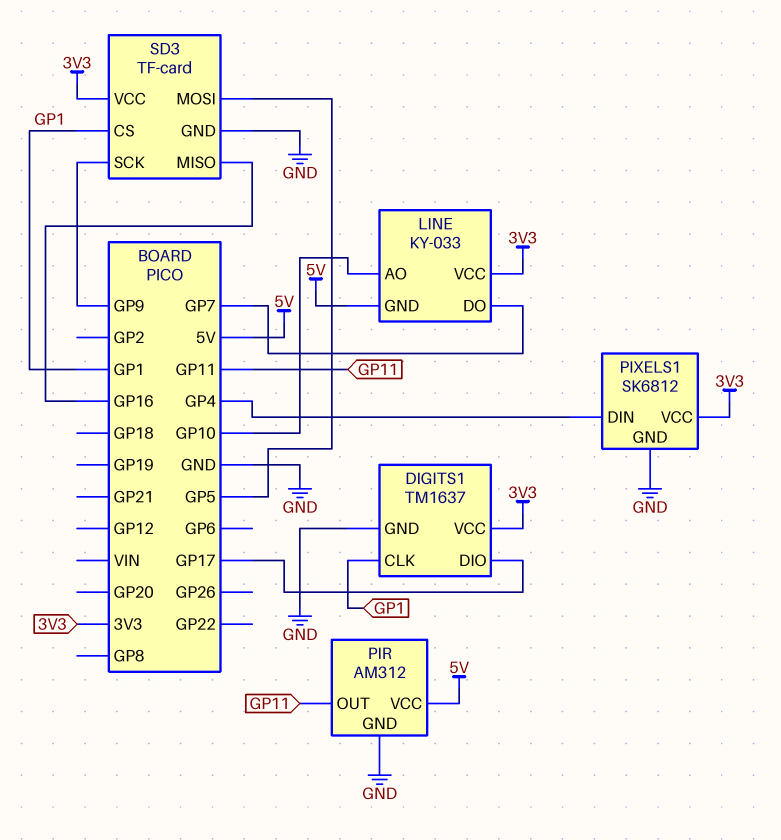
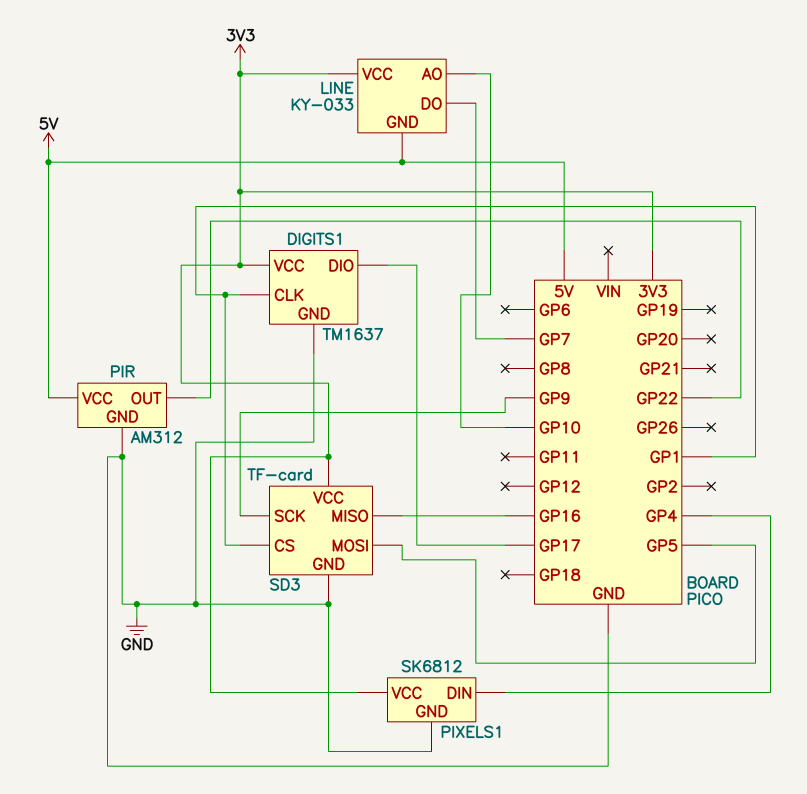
PIR pin OUT: GP11 -> GP22

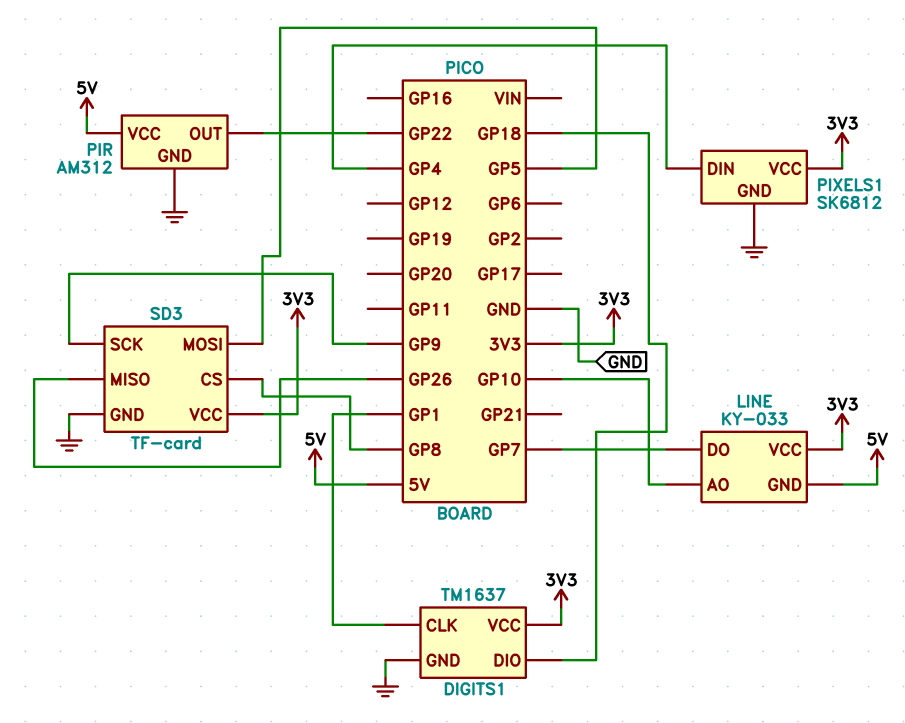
DIGITS1 pin DIO: GP17 -> GP18
SD3 pin CS: GP1 -> GP8
SD3 pin MISO: GP16 -> GP26

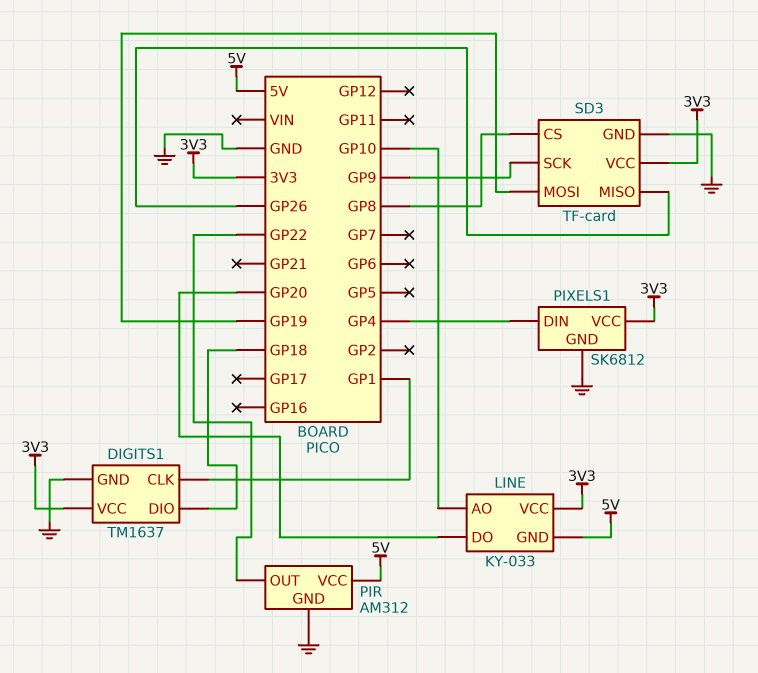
LINE pin DO: GP7 -> GP20
SD3 pin MOSI: GP5 -> GP19

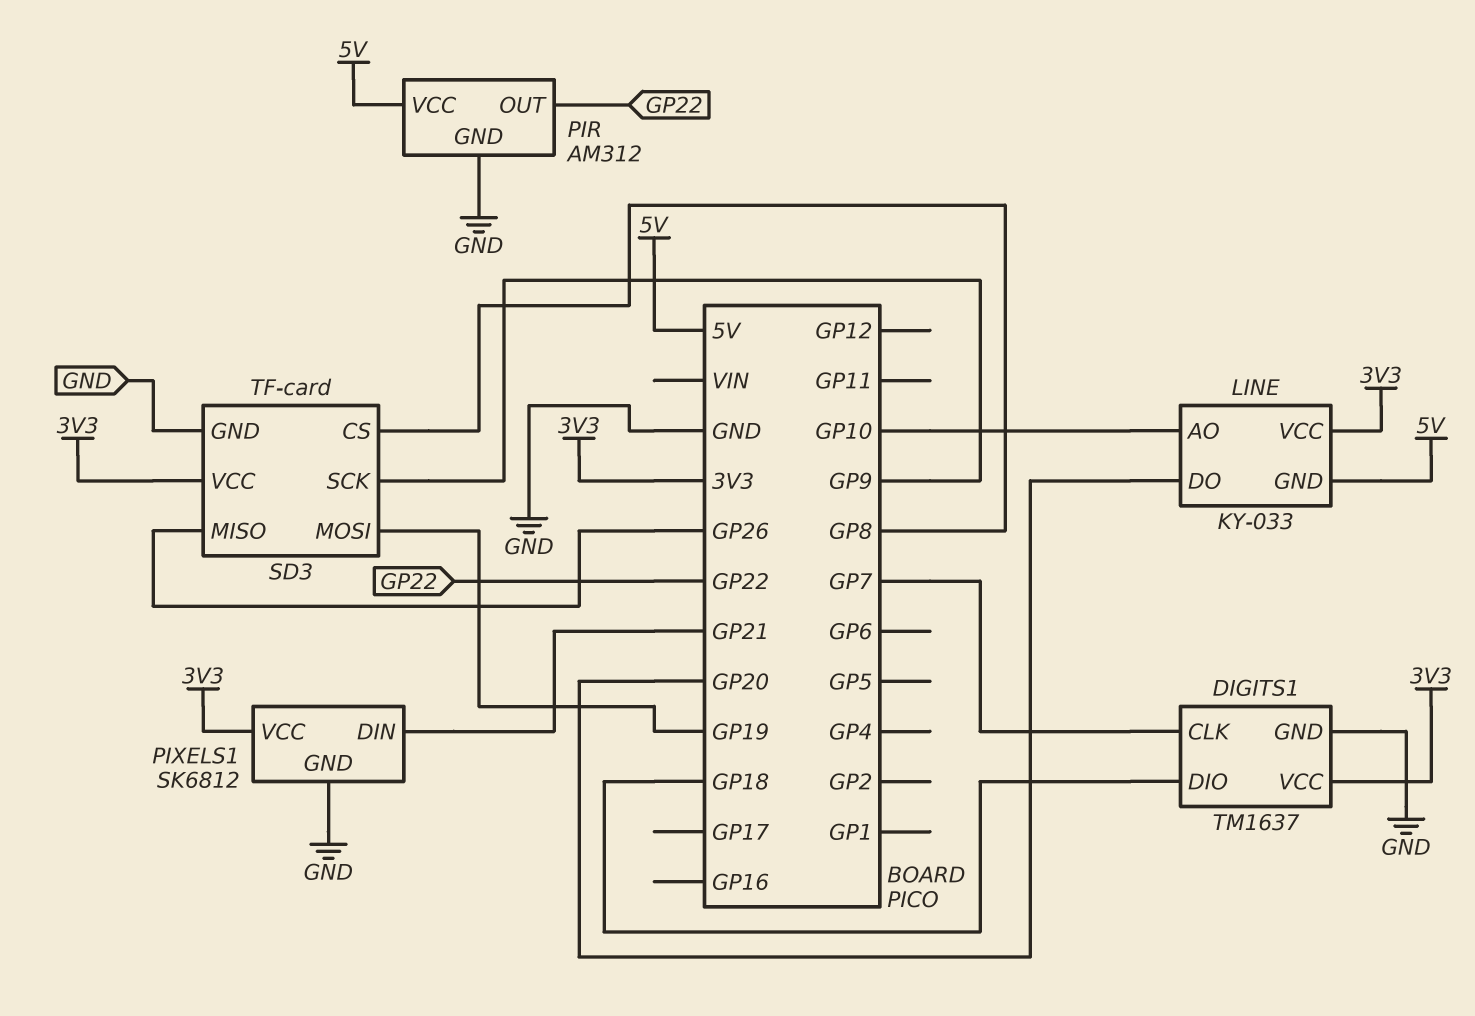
DIGITS1 pin CLK: GP1 -> GP7
PIXELS1 pin DIN: GP4 -> GP21

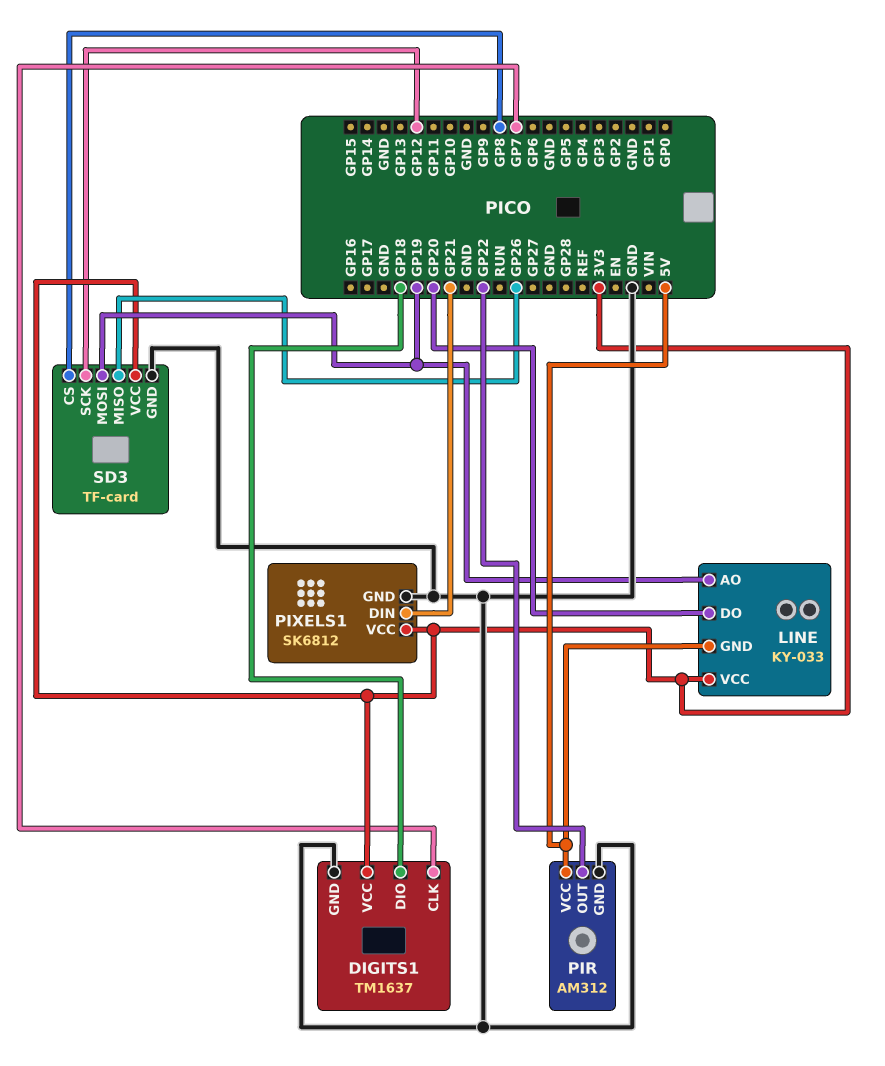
LINE pin AO: GP10 -> GP19
SD3 pin SCK: GP9 -> GP12

